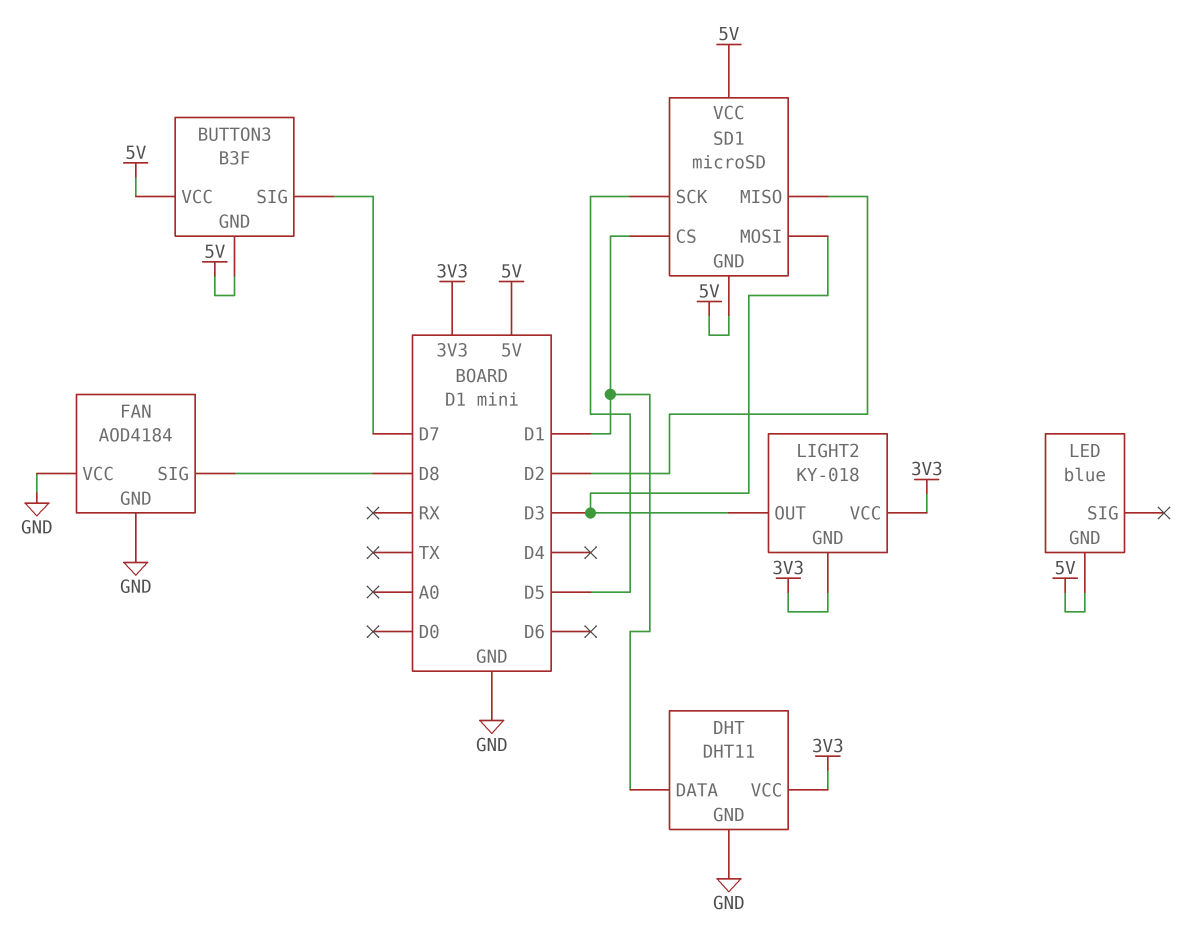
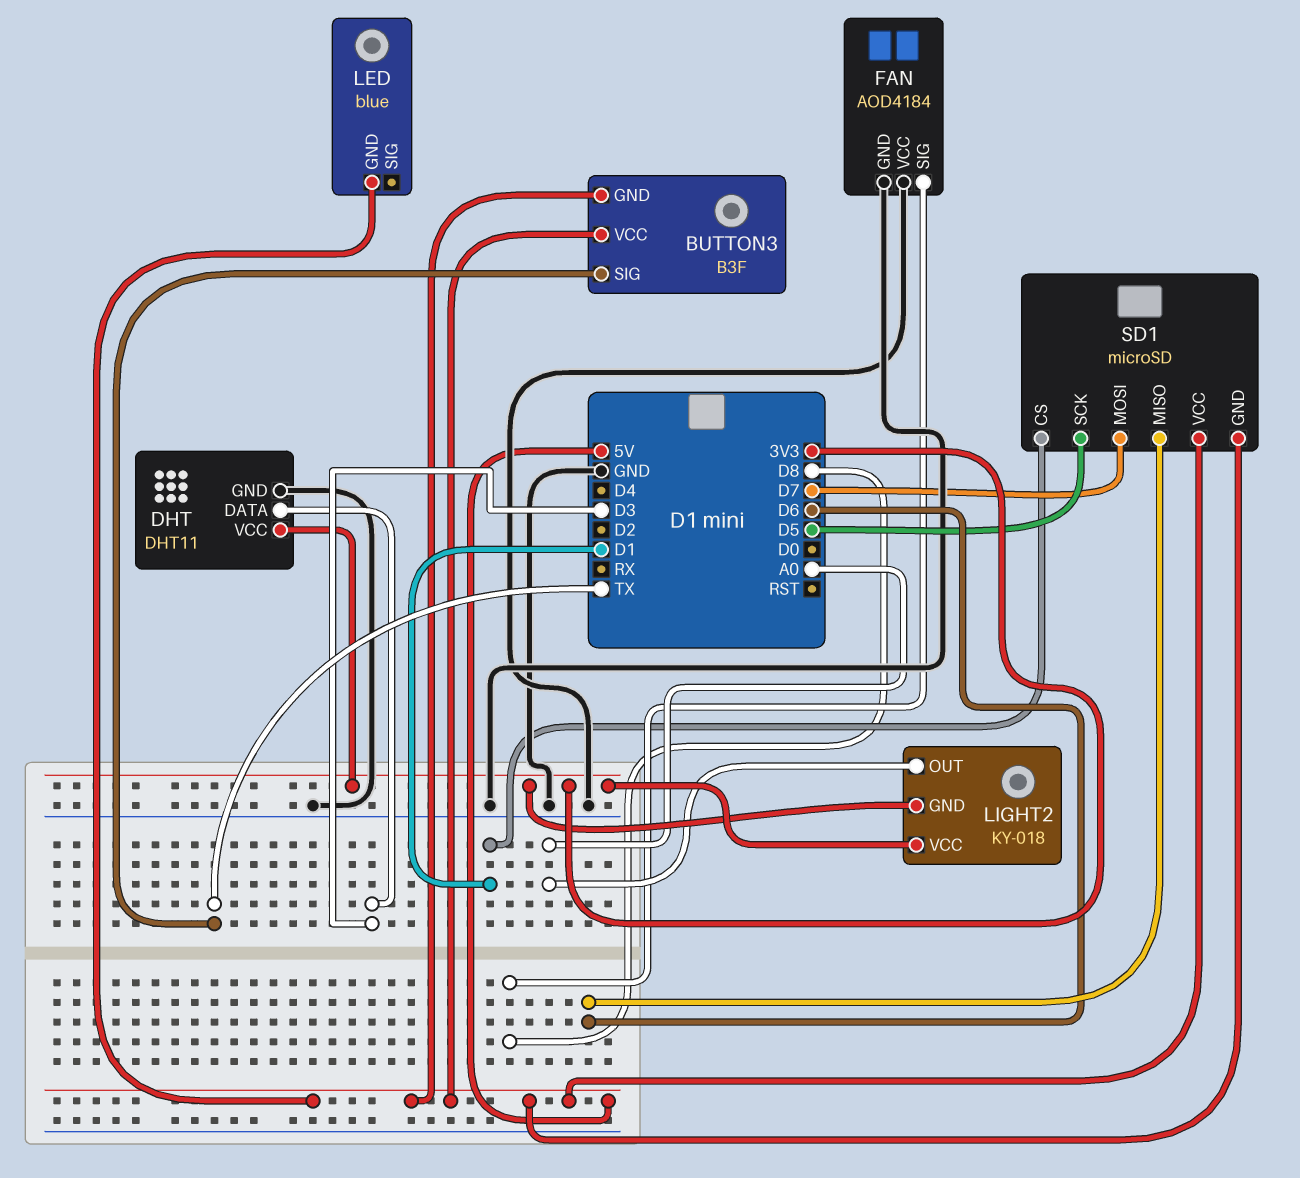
BUTTON3 pin SIG: D7 -> TX
DHT pin DATA: D1 -> D3
LIGHT2 pin OUT: D3 -> A0
SD1 pin MISO: D2 -> D6
SD1 pin MOSI: D3 -> D7

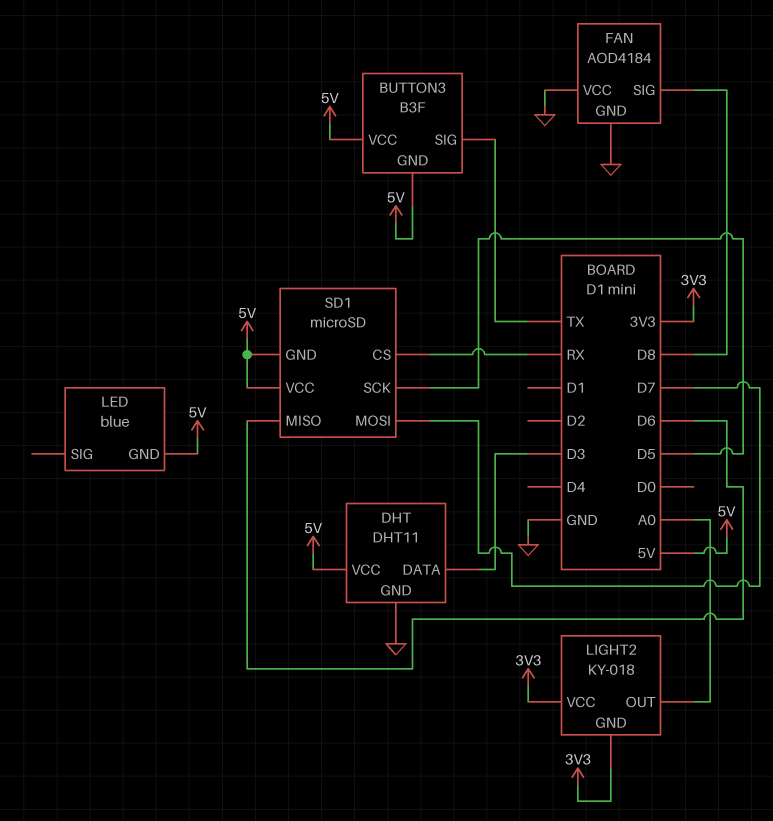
DHT pin VCC: 3V3 -> 5V
SD1 pin CS: D1 -> RX

